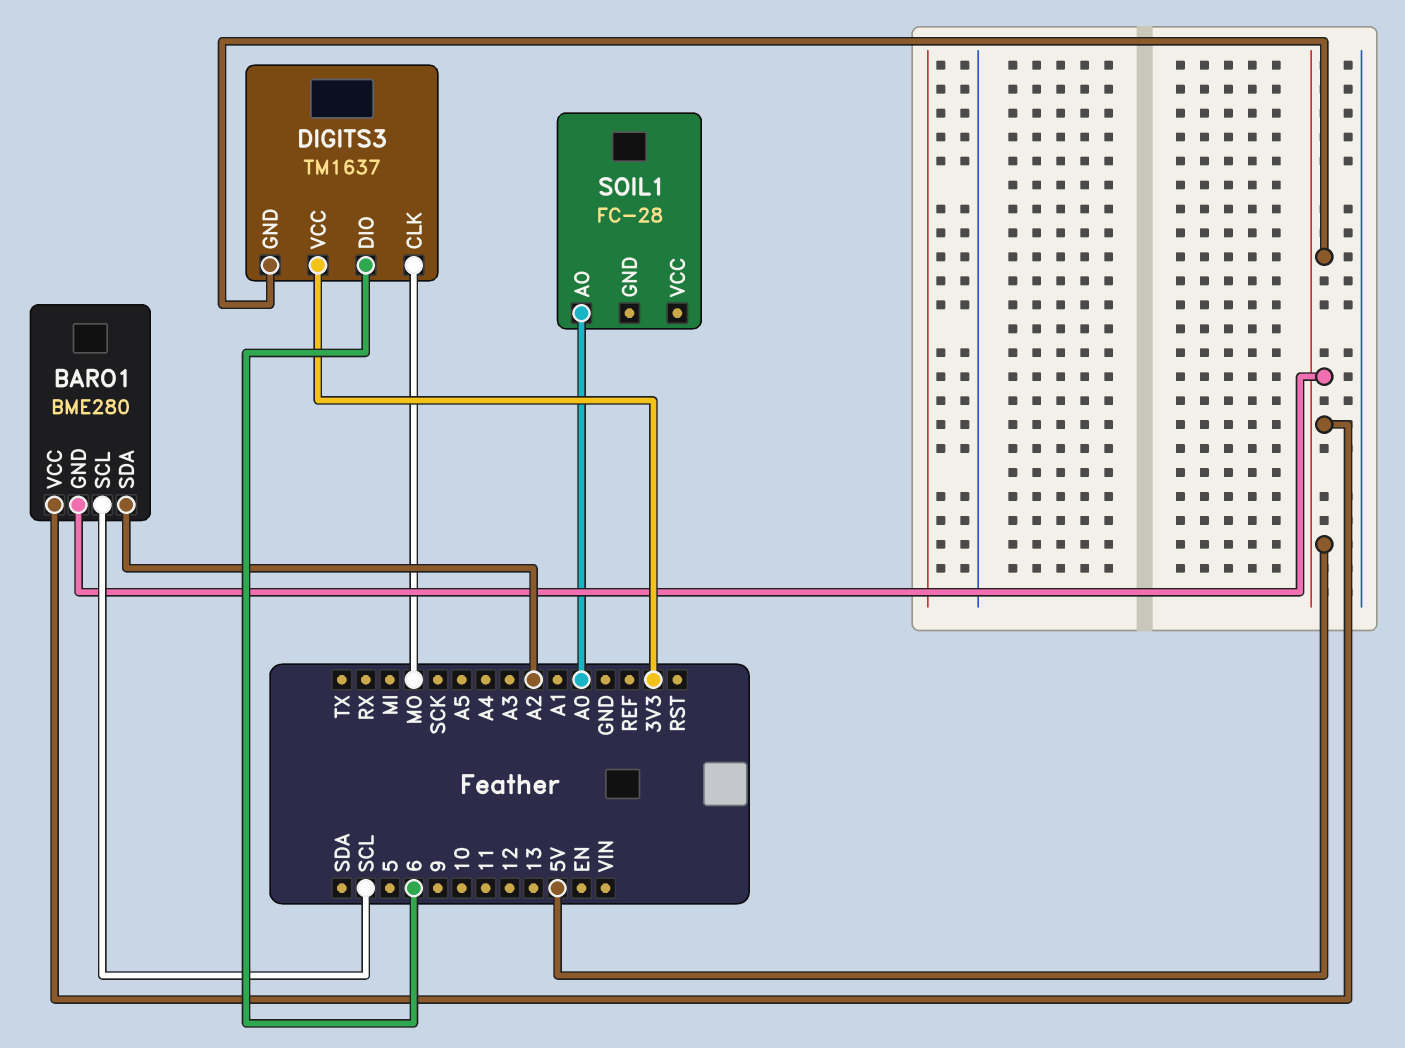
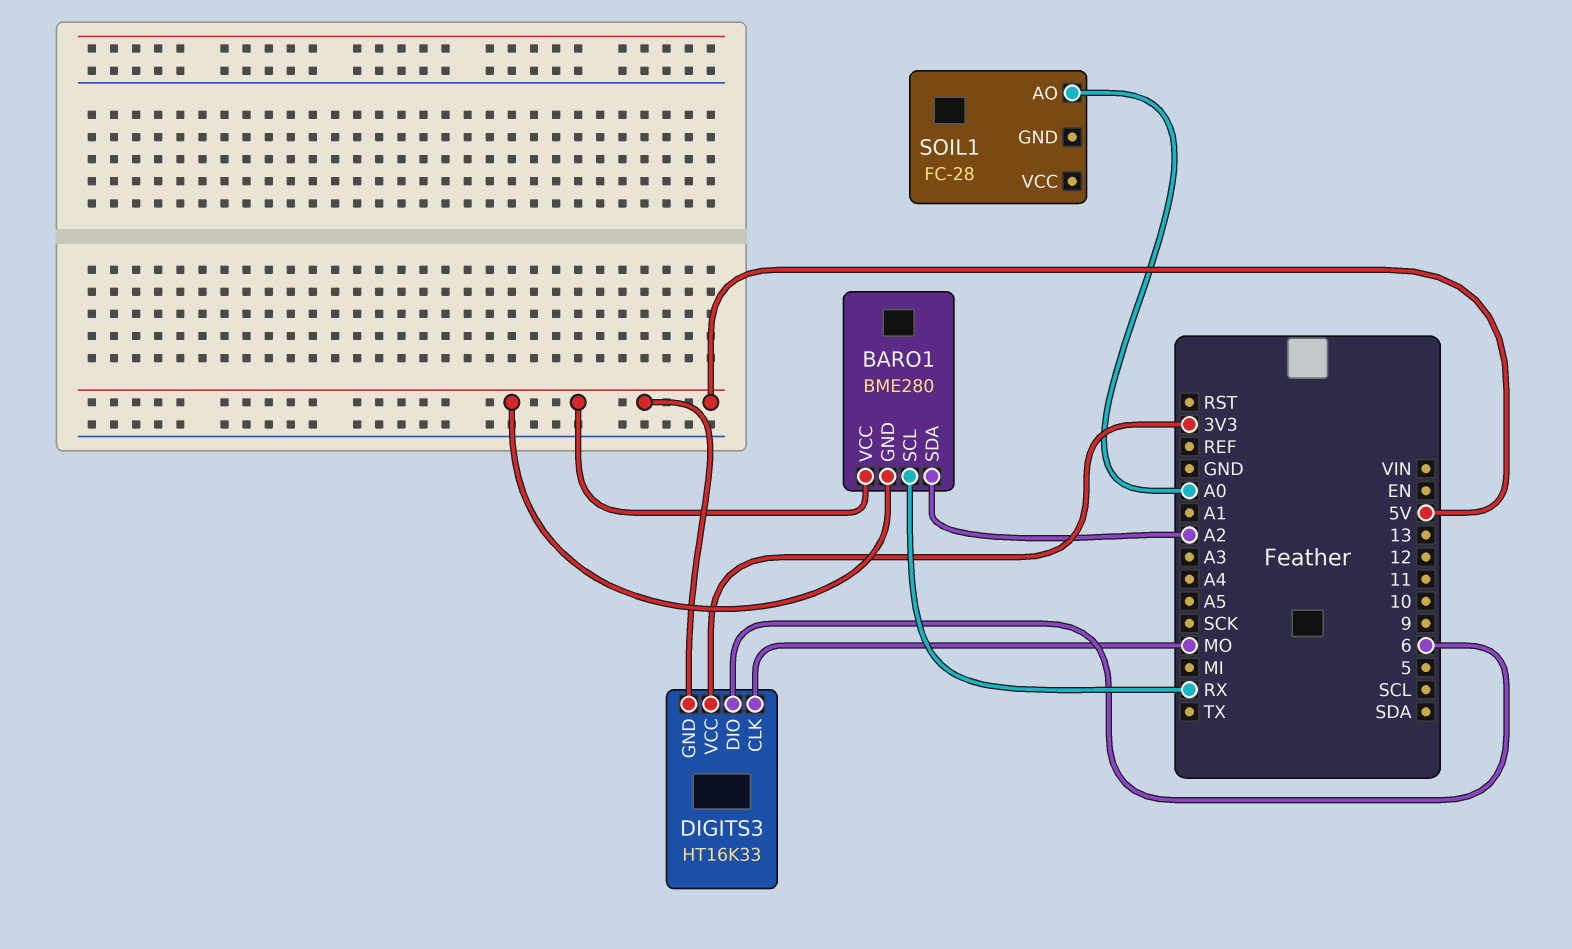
BARO1 pin SCL: SCL -> RX
DIGITS3: TM1637 -> HT16K33

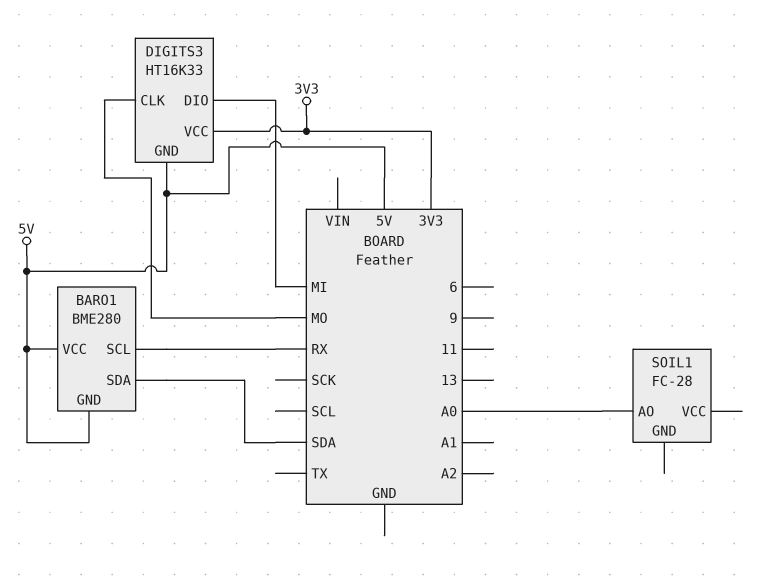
BARO1 pin SDA: A2 -> SDA
DIGITS3 pin DIO: 6 -> MI

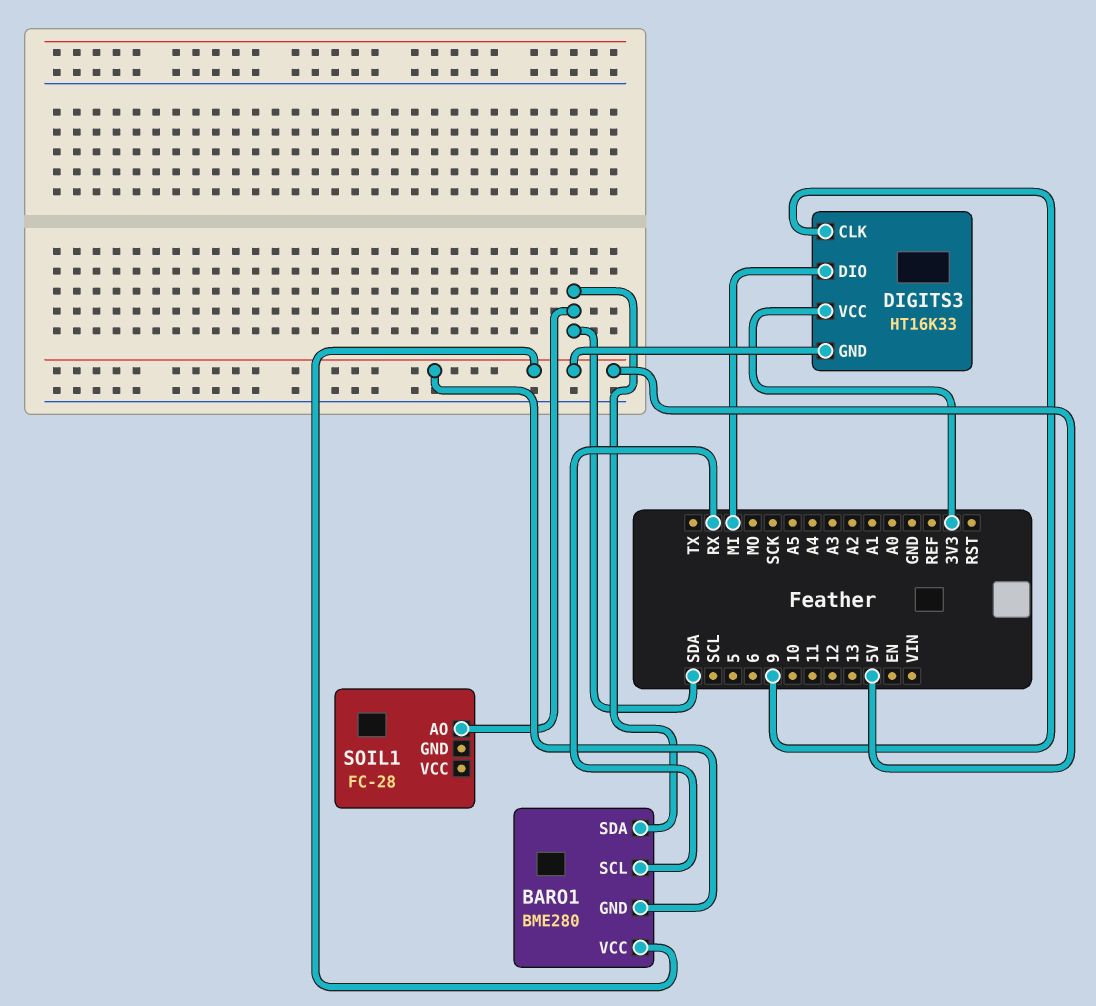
DIGITS3 pin CLK: MO -> 9
SOIL1 pin AO: A0 -> SDA

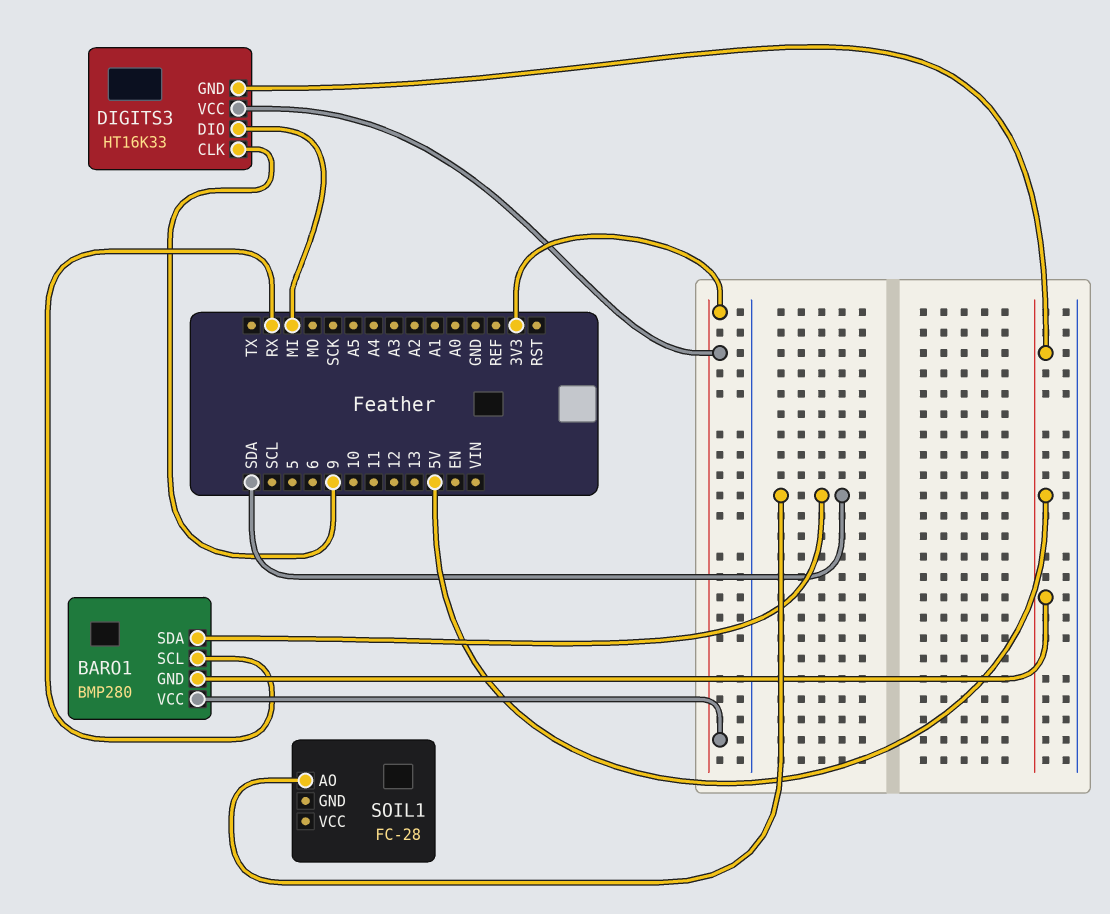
BARO1: BME280 -> BMP280
BARO1 pin VCC: 5V -> 3V3

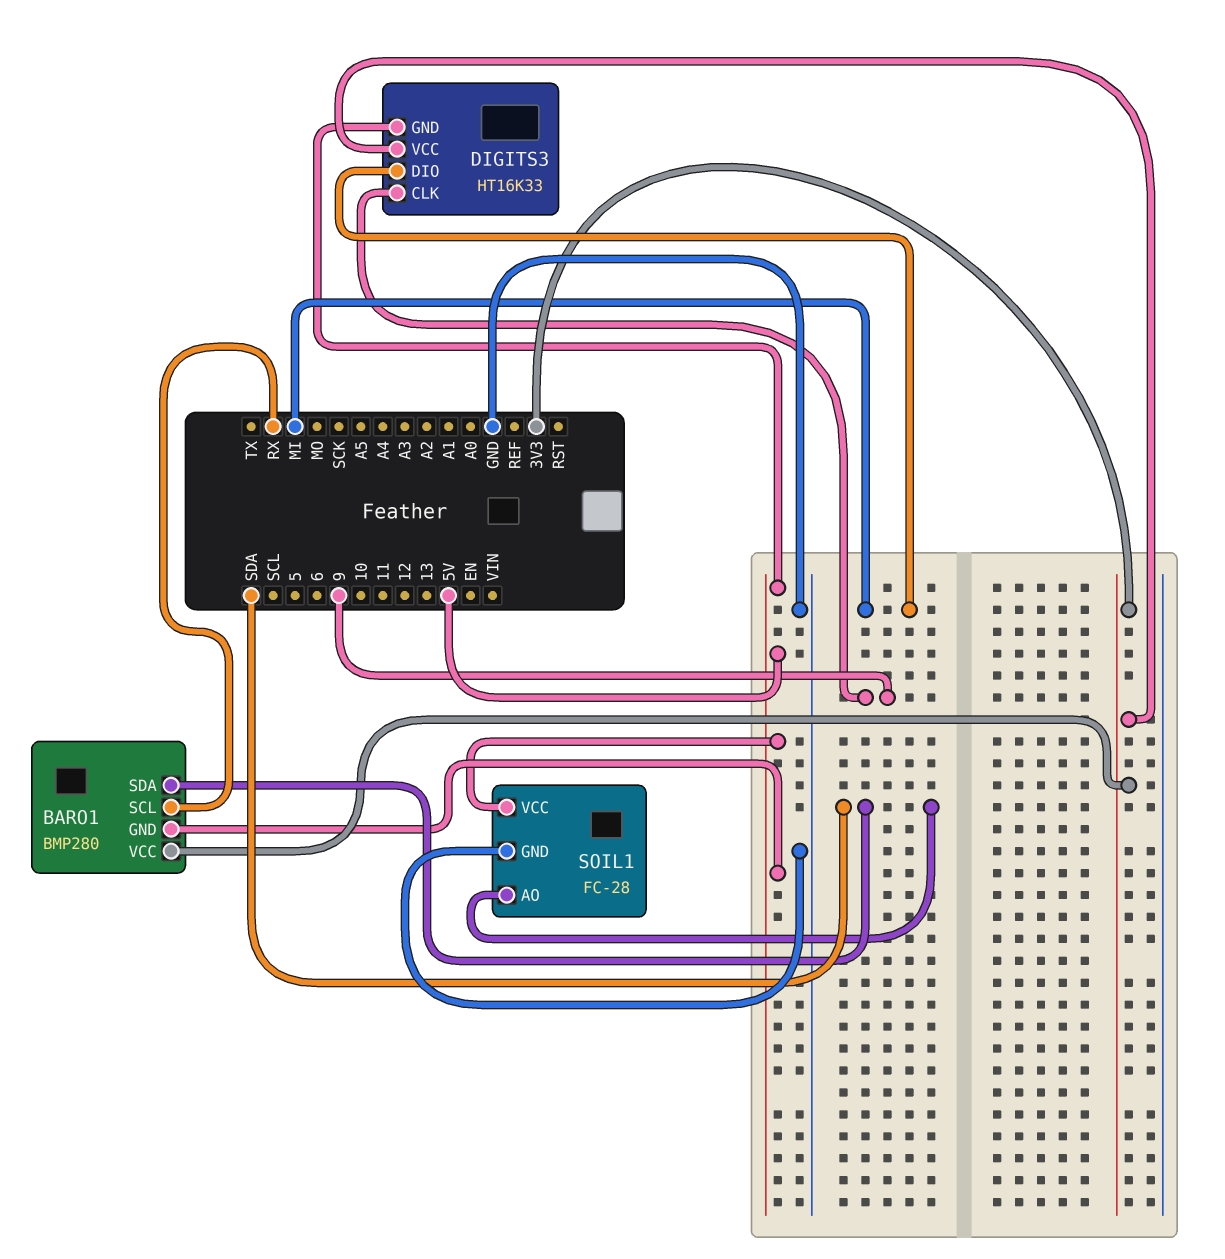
SOIL1 pin GND: none -> GND
SOIL1 pin VCC: none -> 5V

